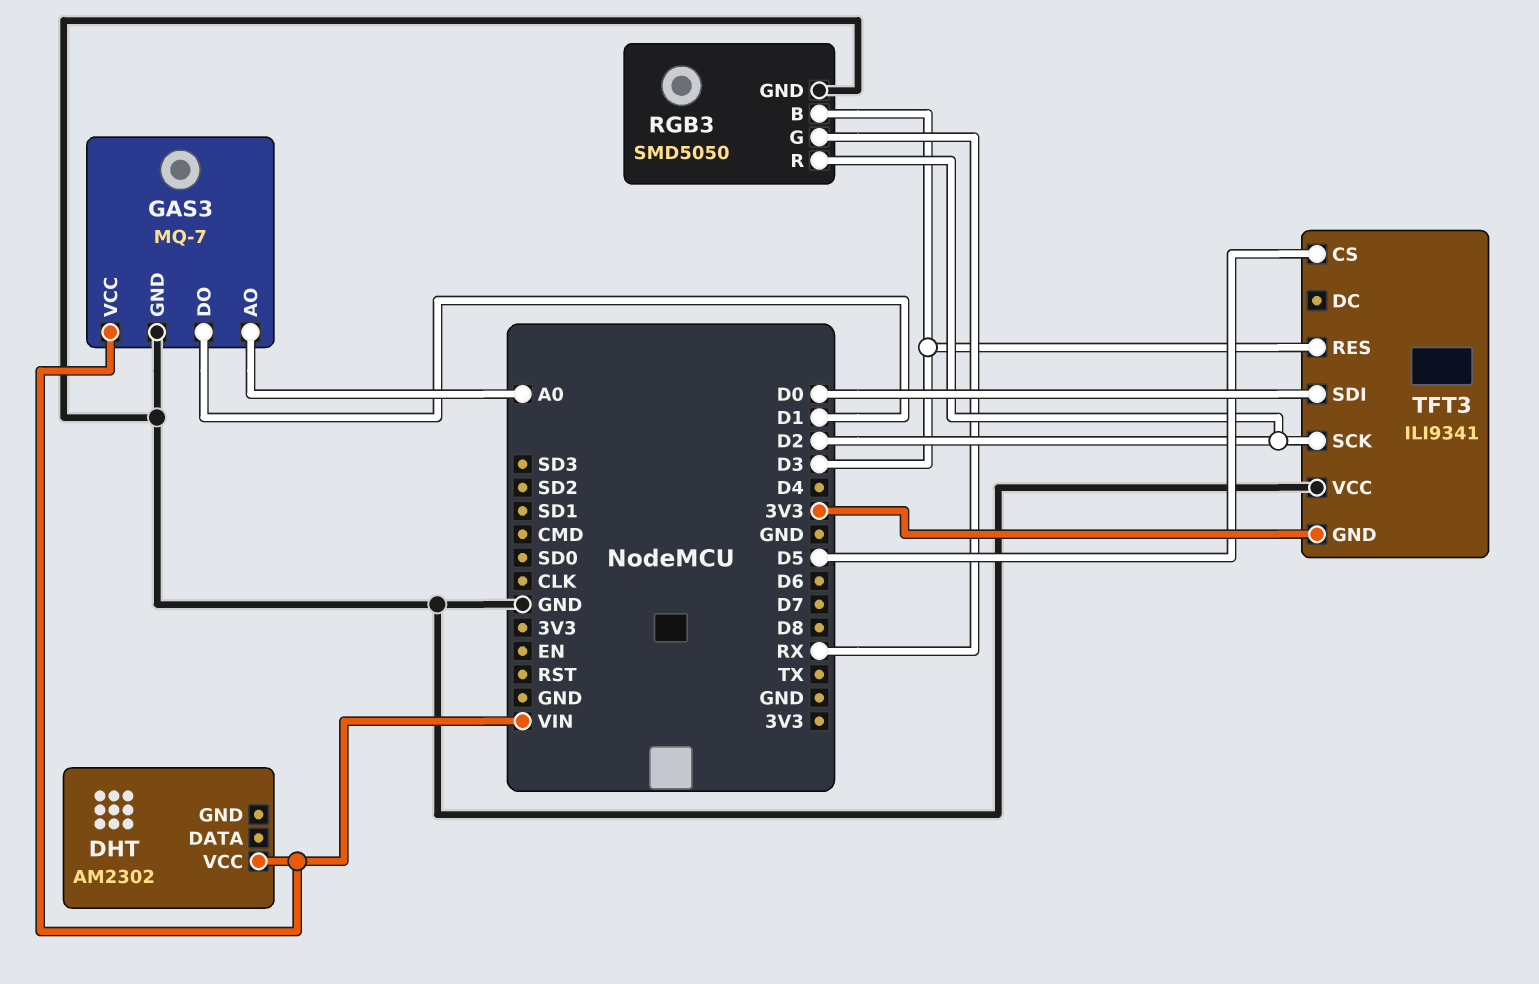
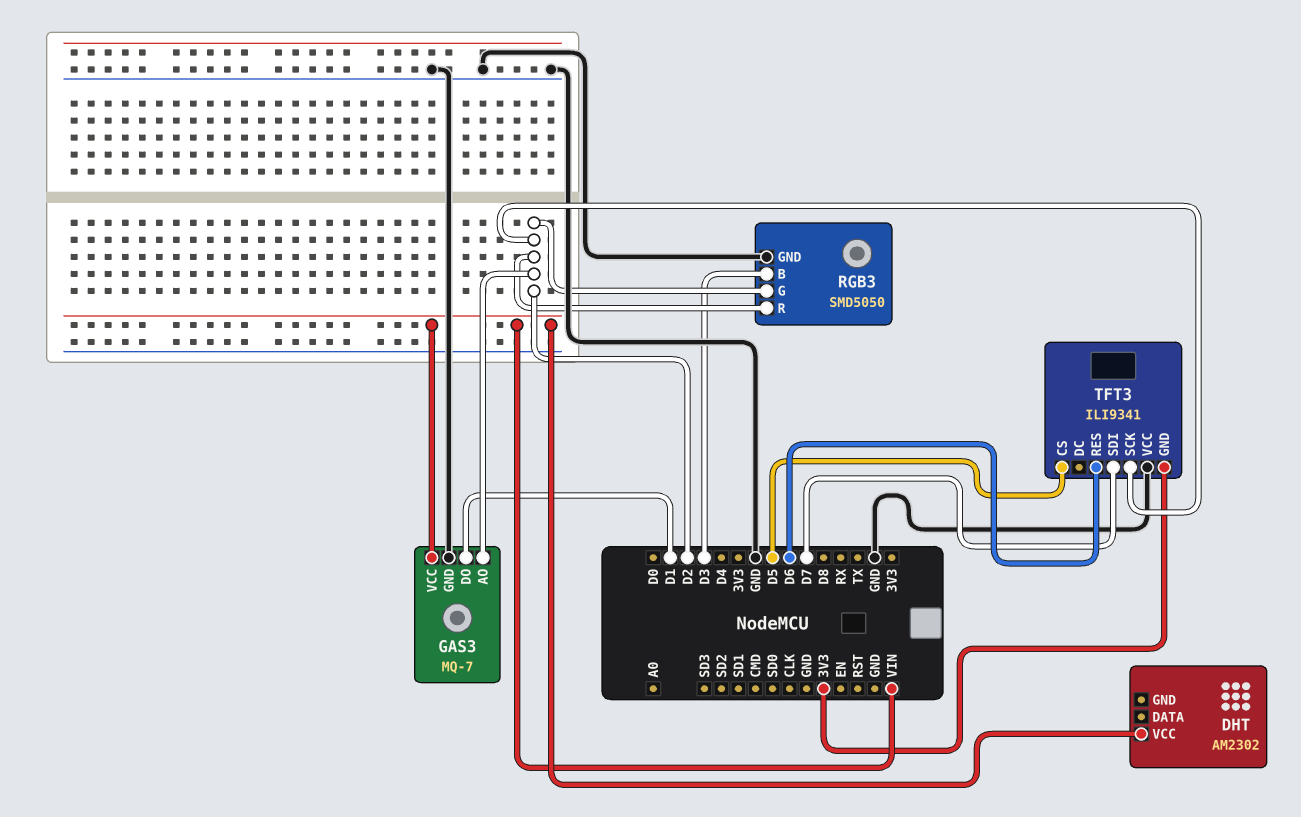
GAS3 pin AO: A0 -> D2
RGB3 pin G: RX -> D2
TFT3 pin RES: D3 -> D6
TFT3 pin SDI: D0 -> D7

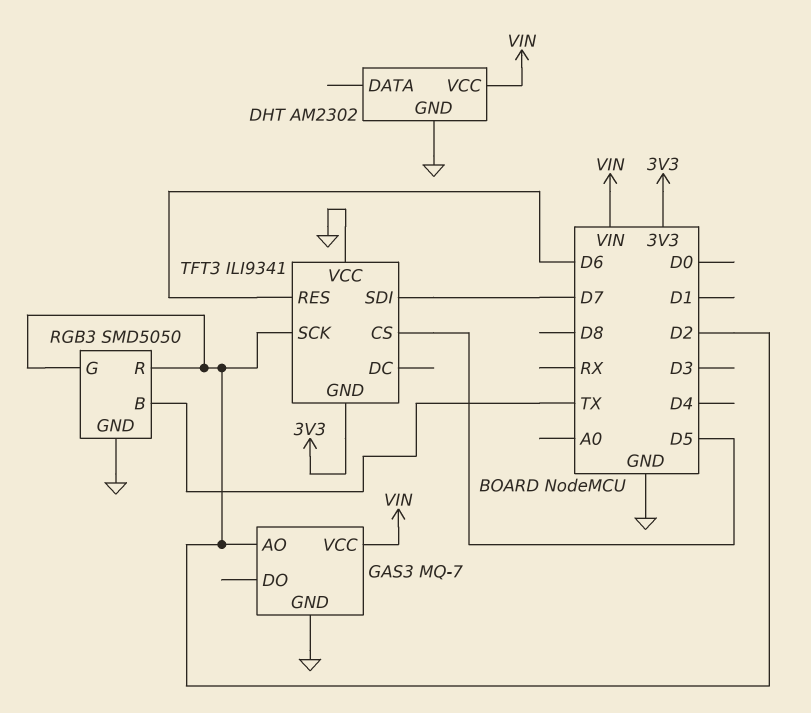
DHT pin GND: none -> GND
GAS3 pin DO: D1 -> none
RGB3 pin B: D3 -> TX

